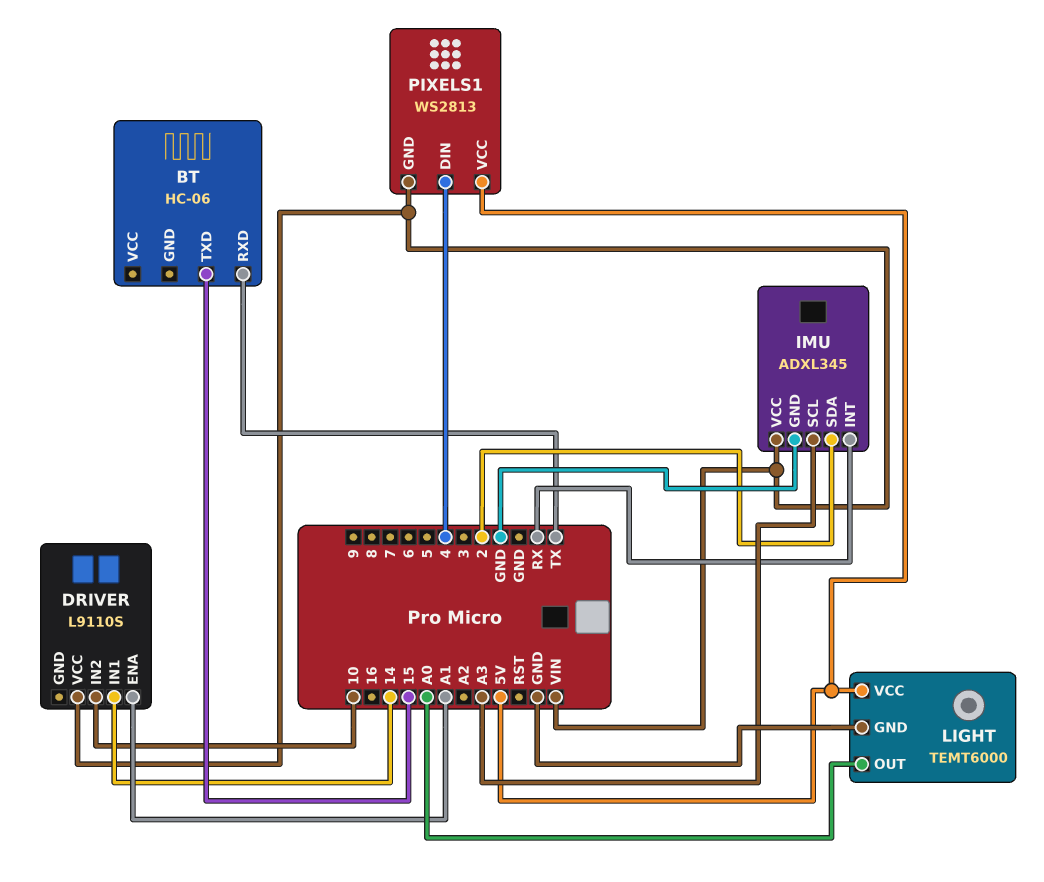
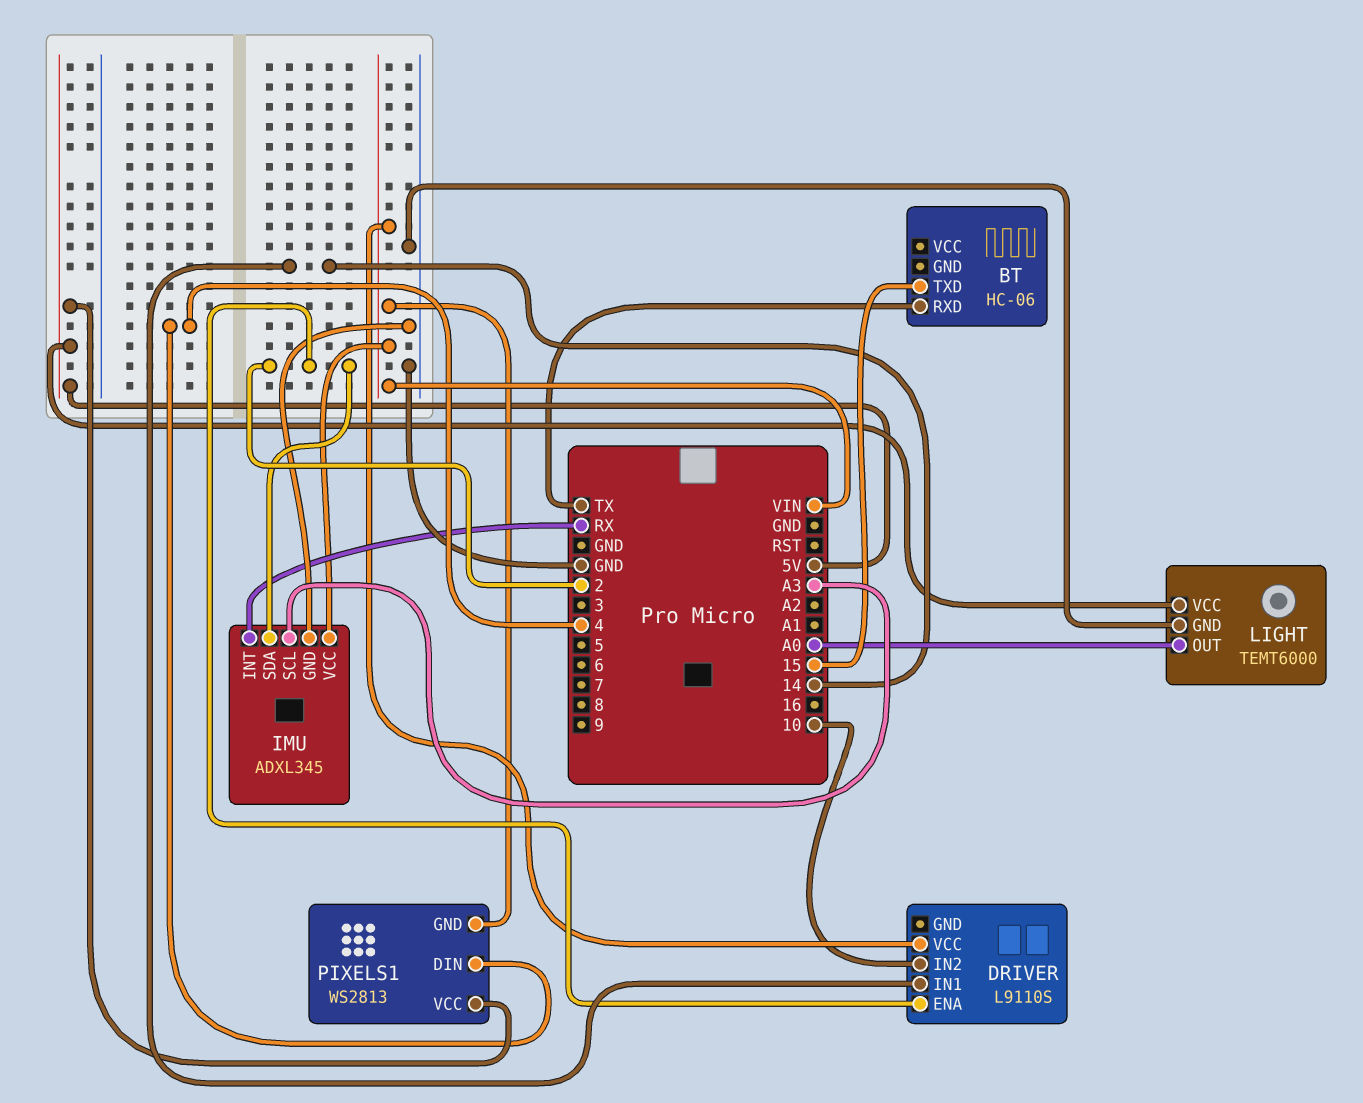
DRIVER pin ENA: A1 -> 2

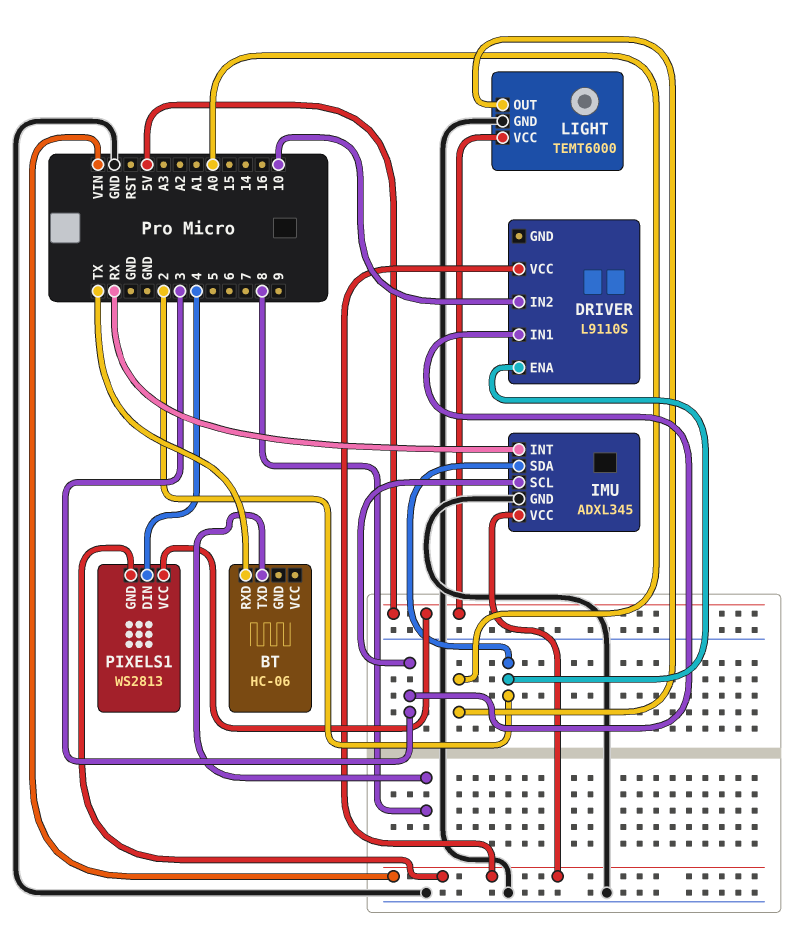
BT pin TXD: 15 -> 8
DRIVER pin IN1: 14 -> 3
IMU pin SCL: A3 -> 3

